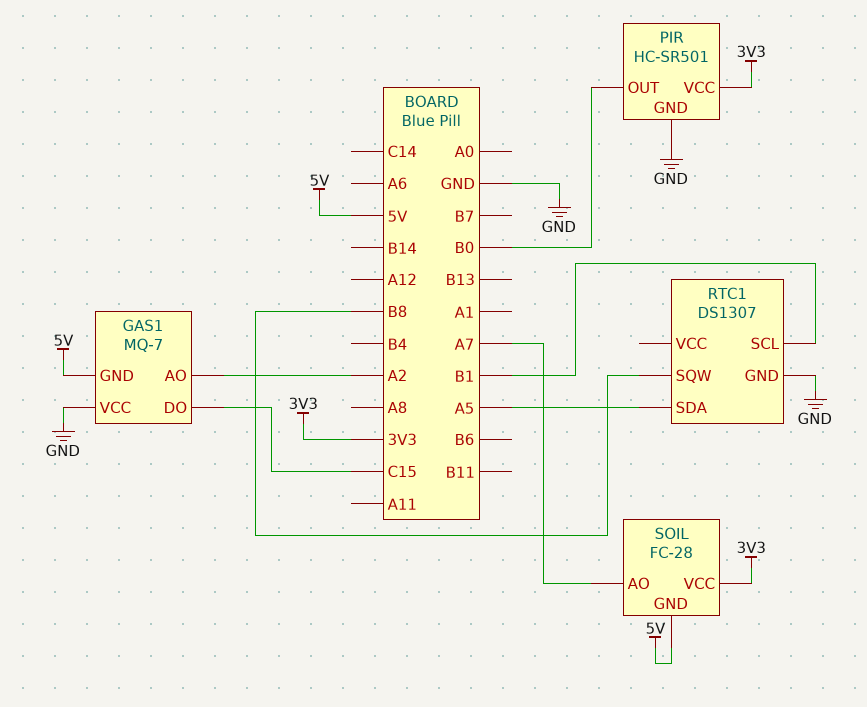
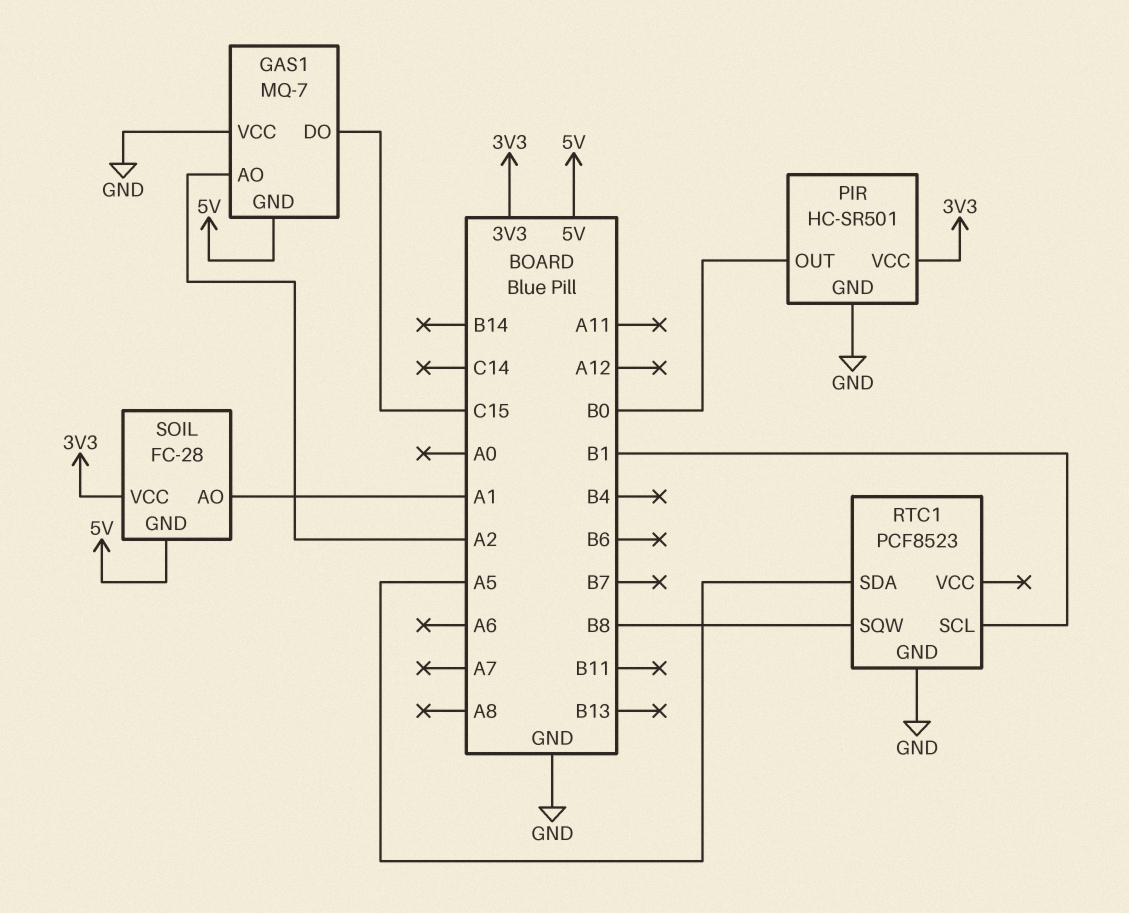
RTC1: DS1307 -> PCF8523
SOIL pin AO: A7 -> A1

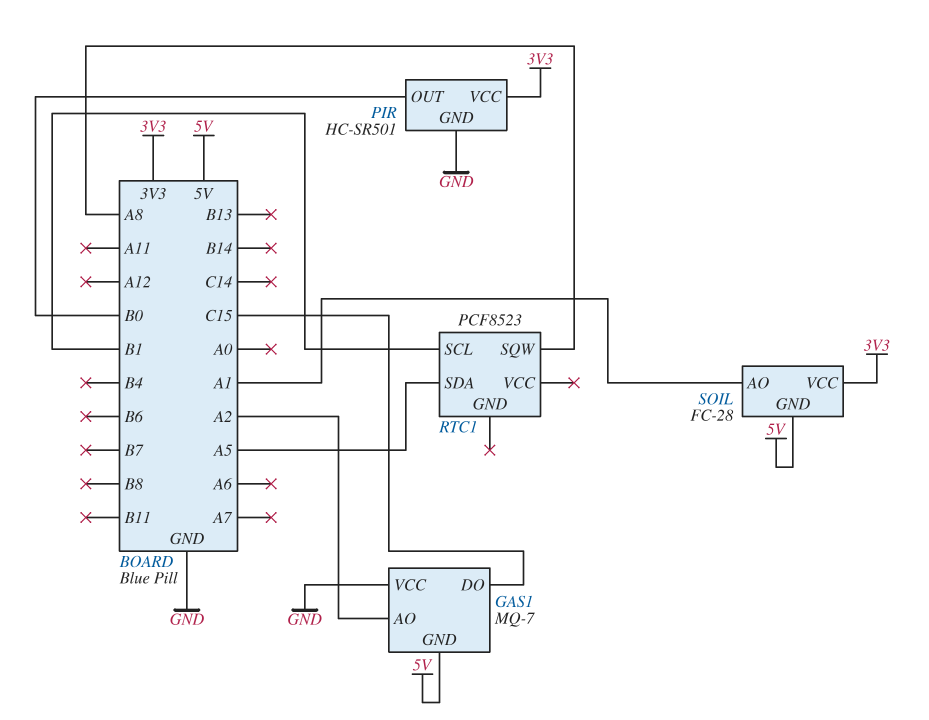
RTC1 pin GND: GND -> none
RTC1 pin SQW: B8 -> A8

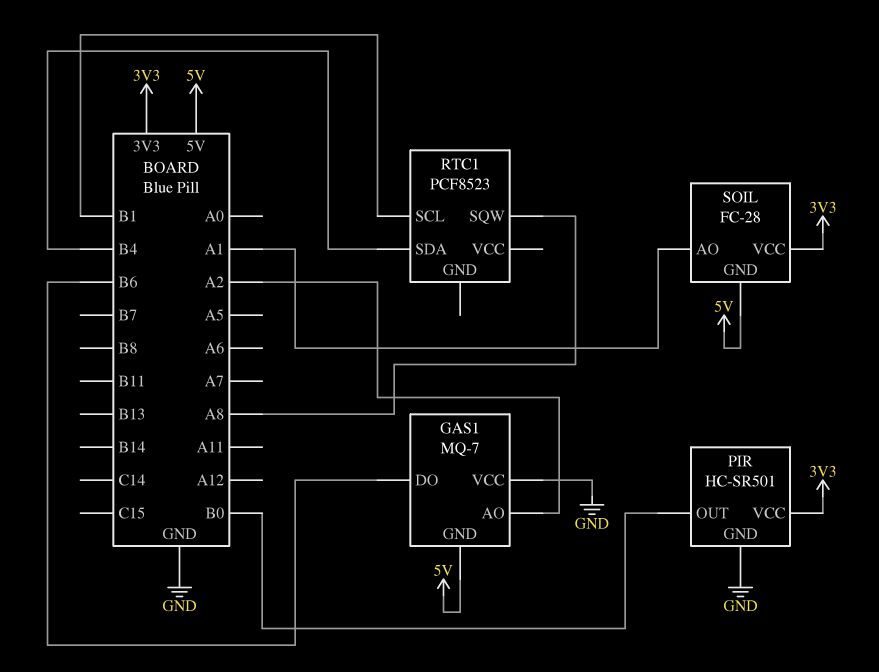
GAS1 pin DO: C15 -> B6
RTC1 pin SDA: A5 -> B4

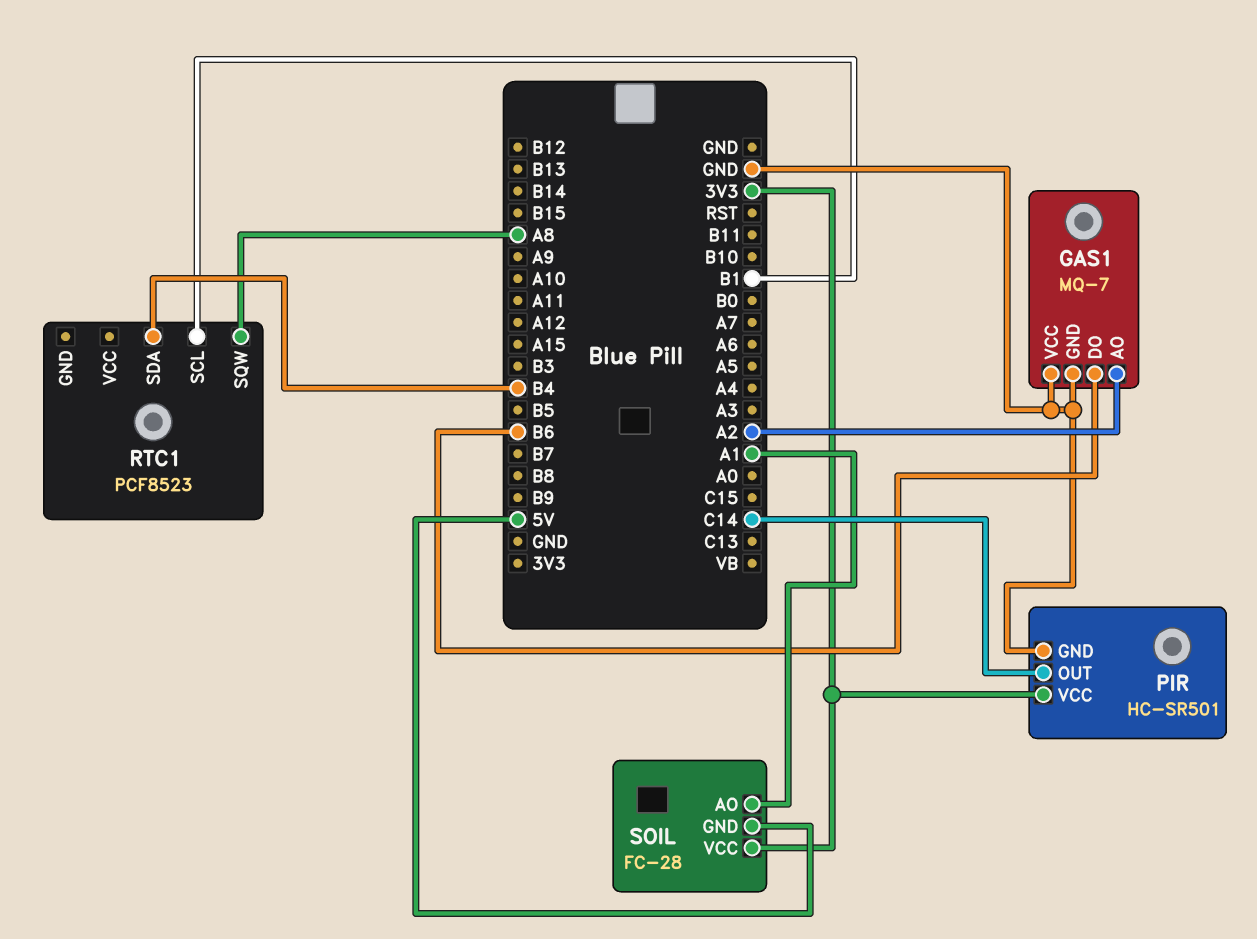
GAS1 pin GND: 5V -> GND
PIR pin OUT: B0 -> C14

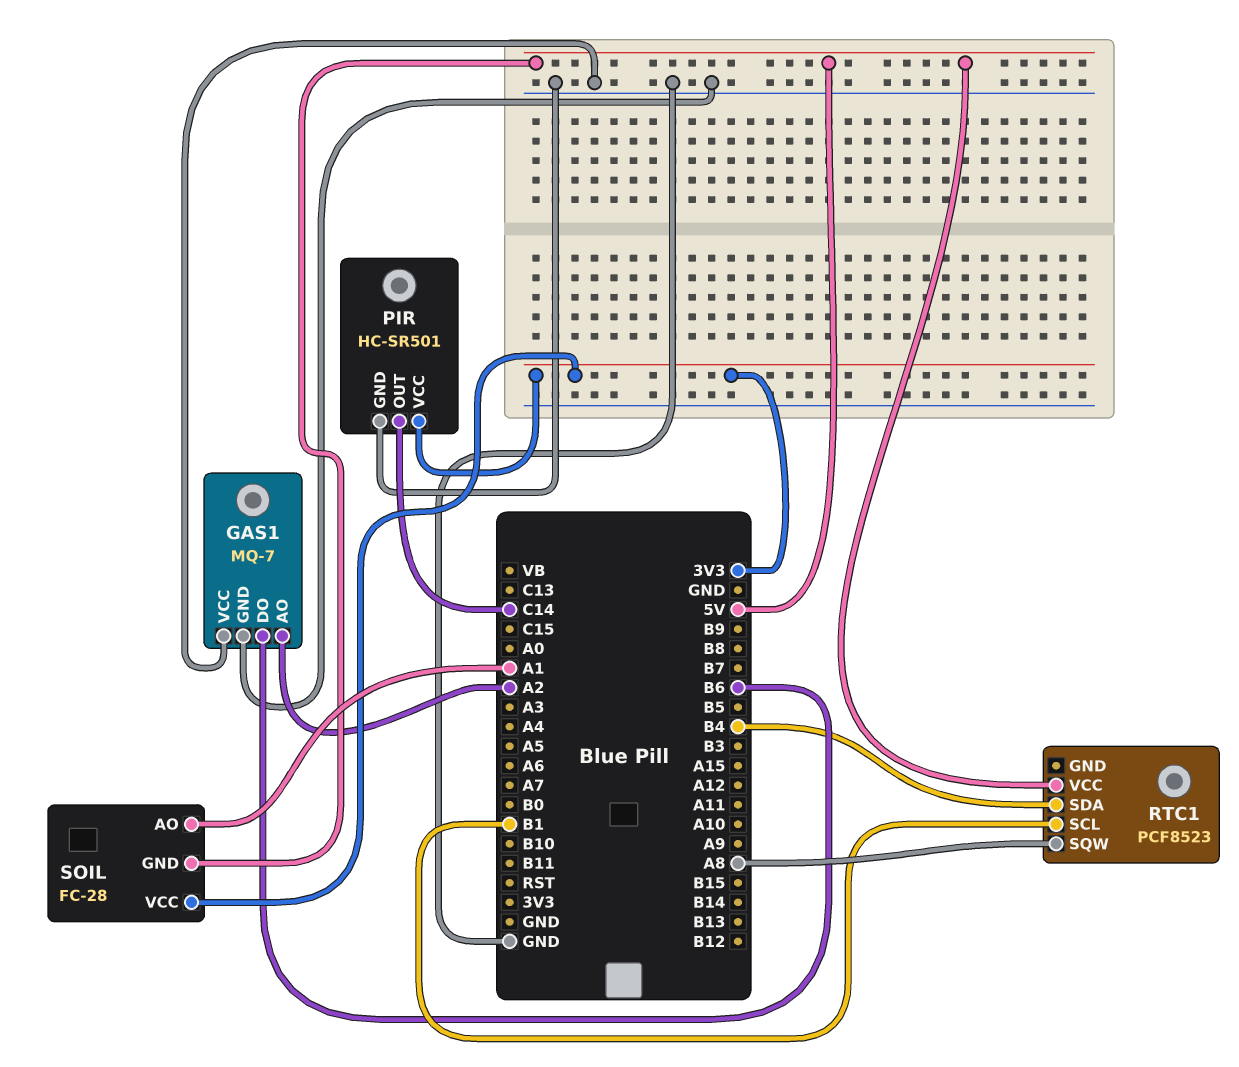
RTC1 pin VCC: none -> 5V

